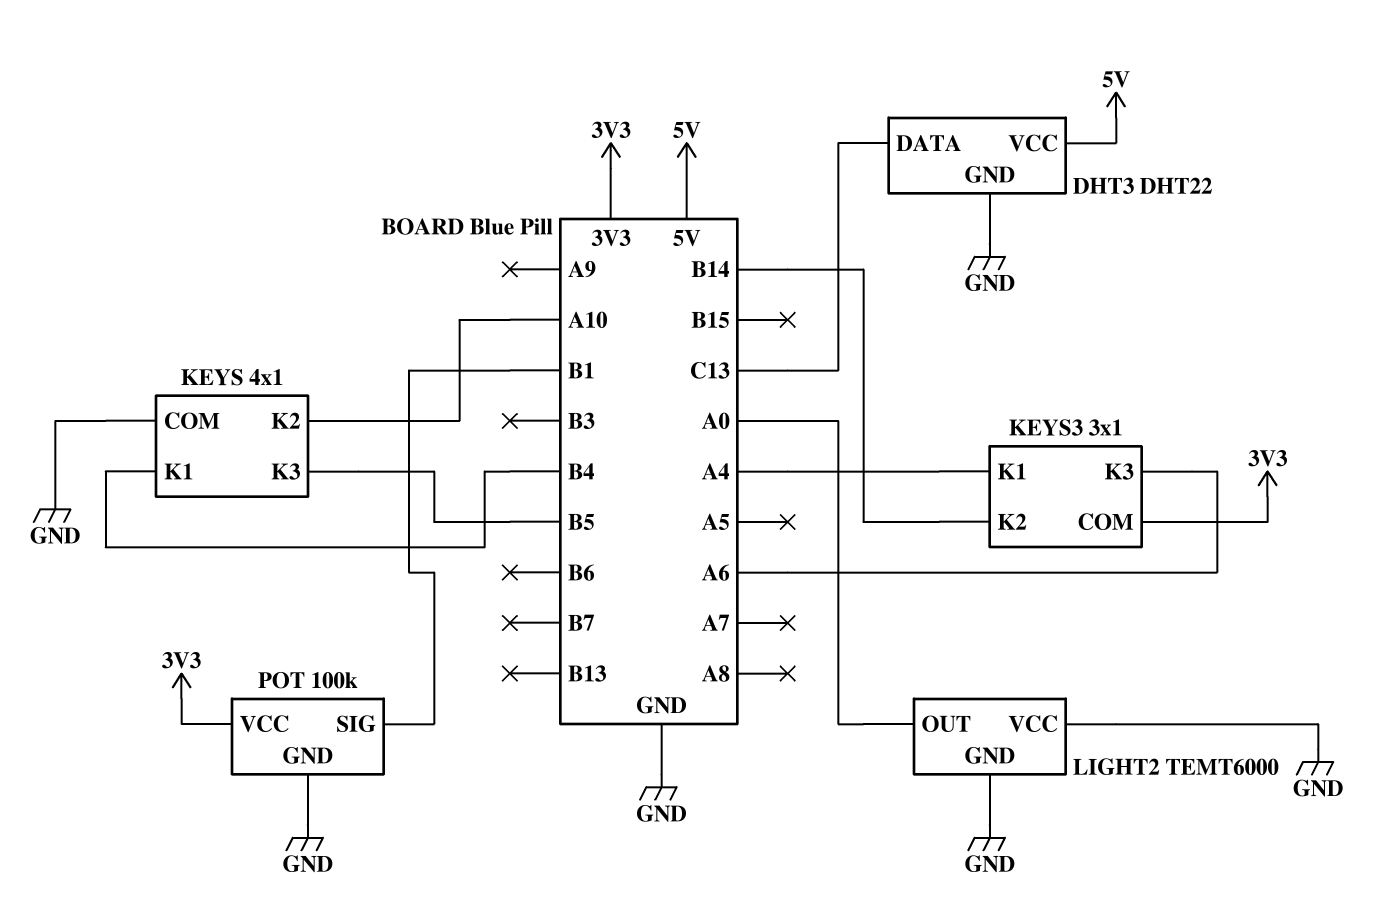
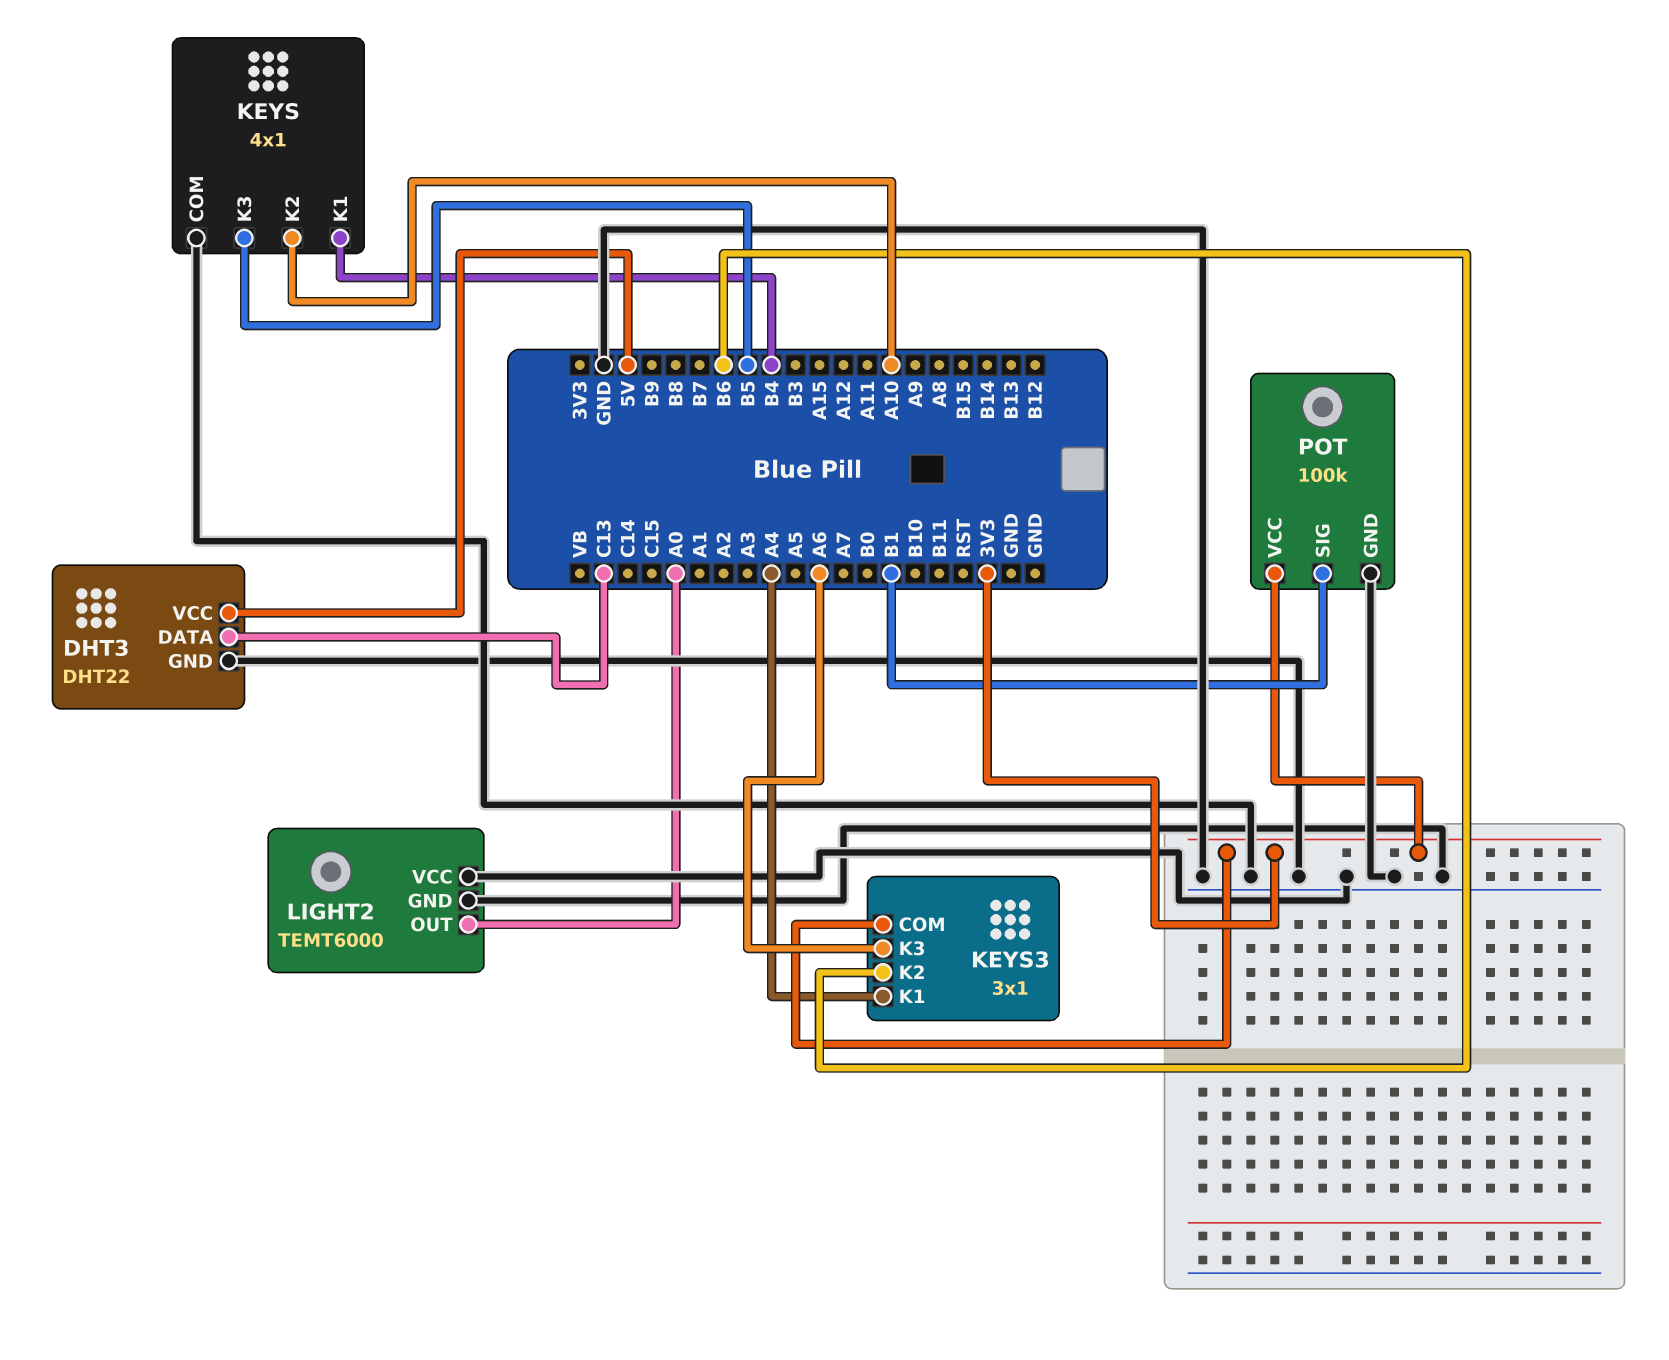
KEYS3 pin K2: B14 -> B6

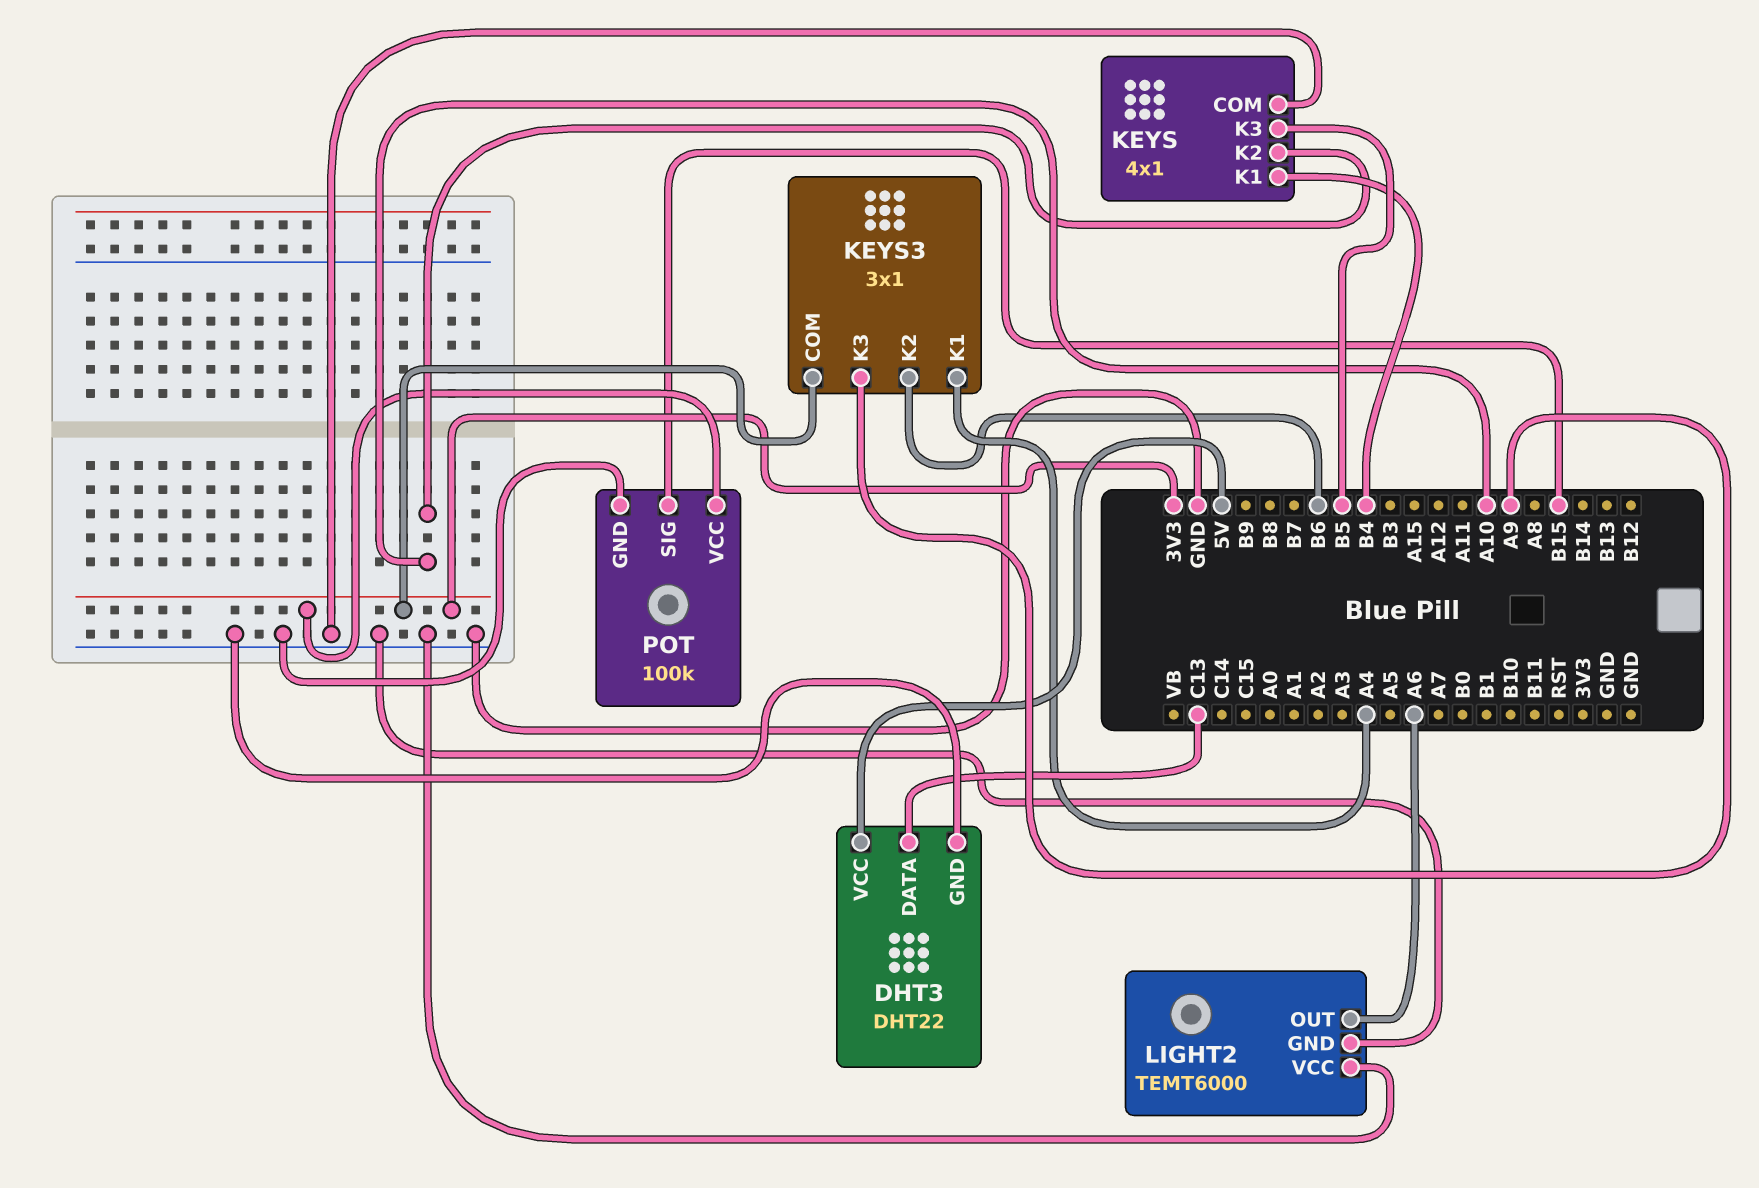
KEYS3 pin K3: A6 -> A9
LIGHT2 pin OUT: A0 -> A6
POT pin SIG: B1 -> B15

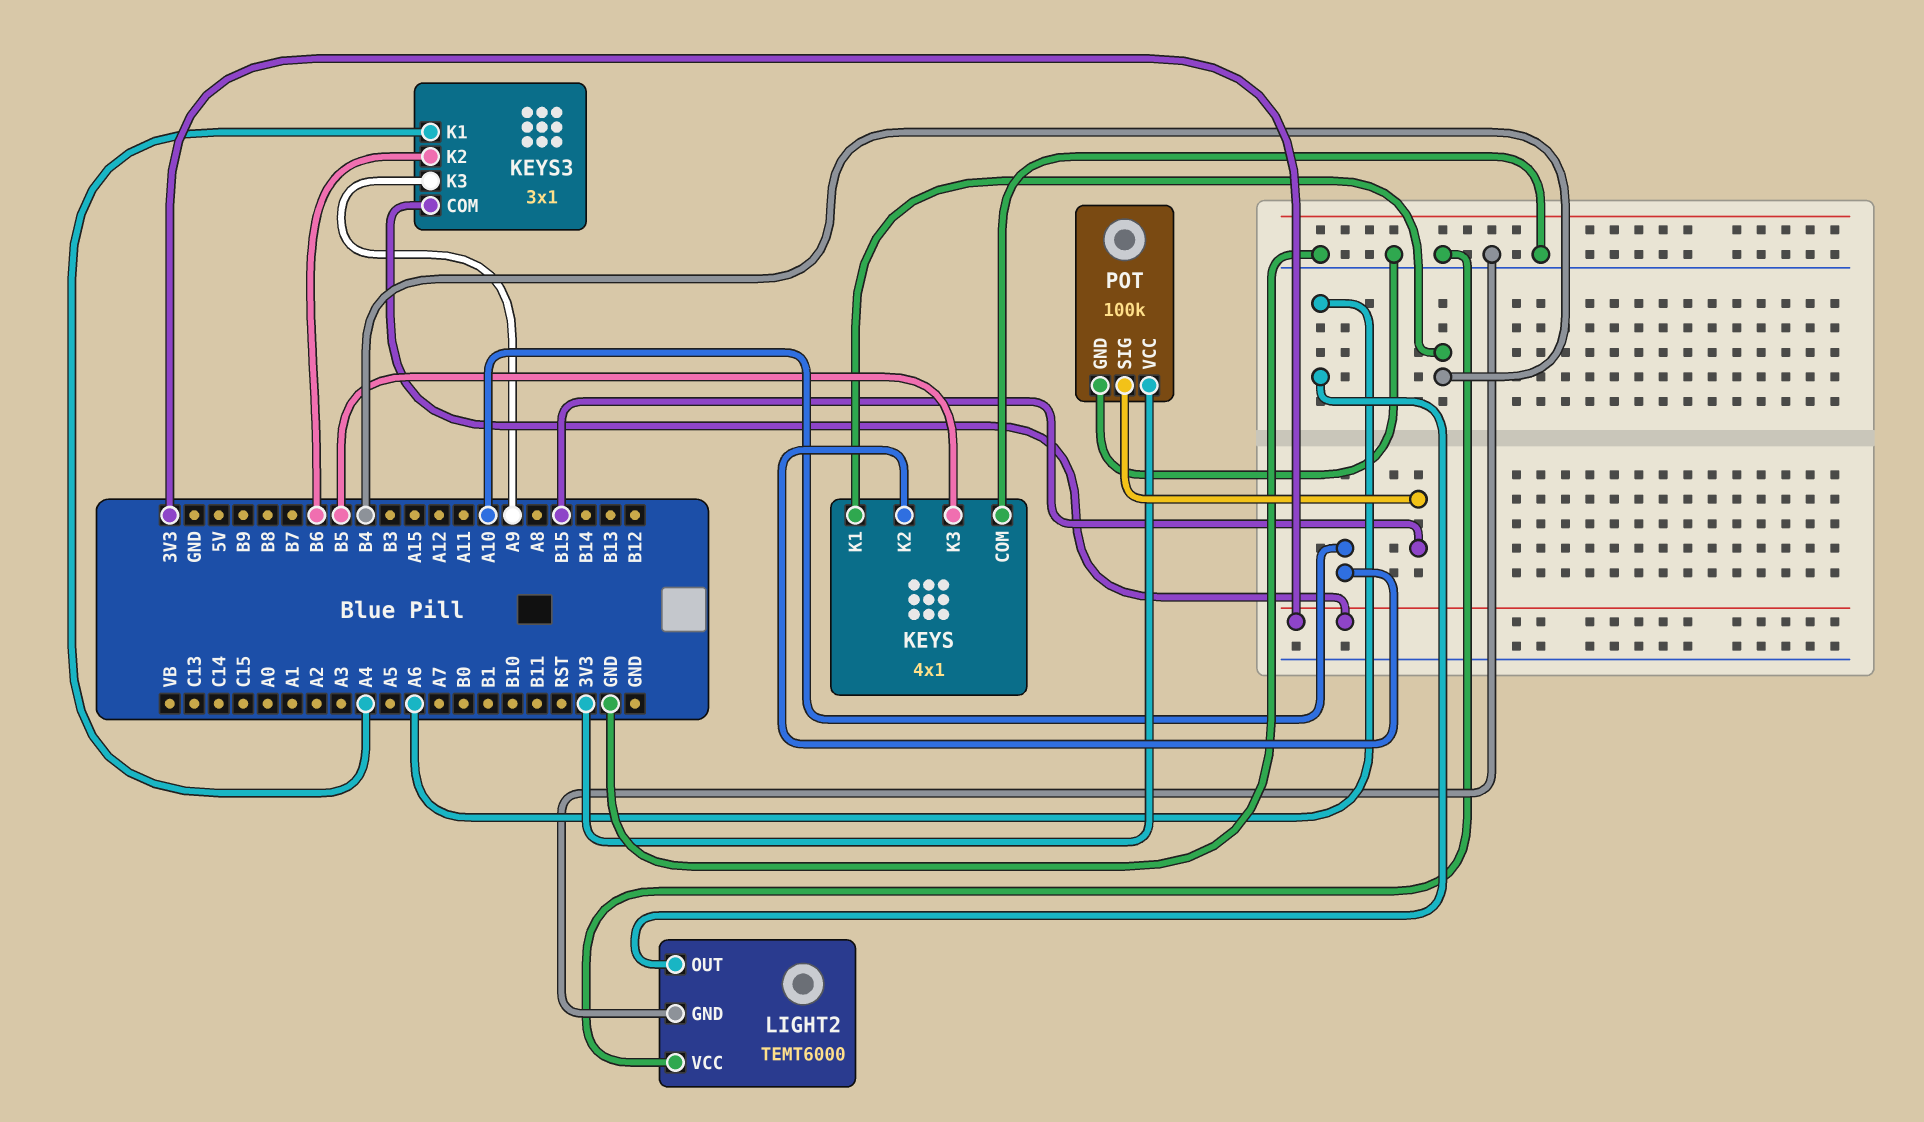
DHT3: DHT22 -> none
DHT3 pin DATA: C13 -> none
DHT3 pin GND: GND -> none
DHT3 pin VCC: 5V -> none

